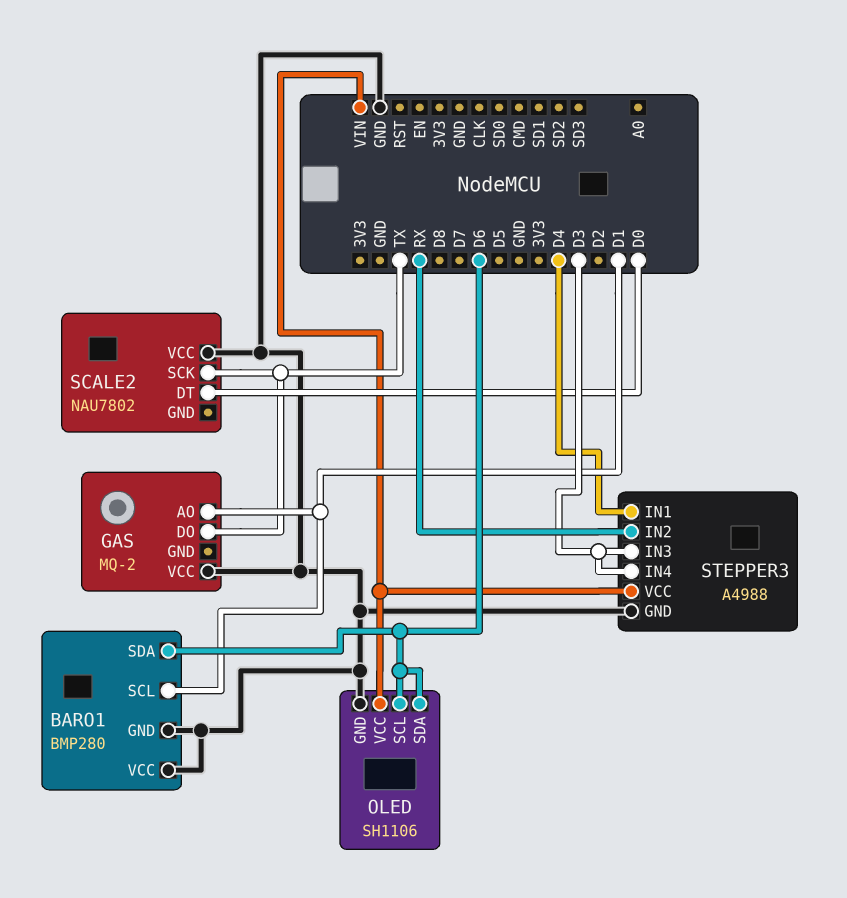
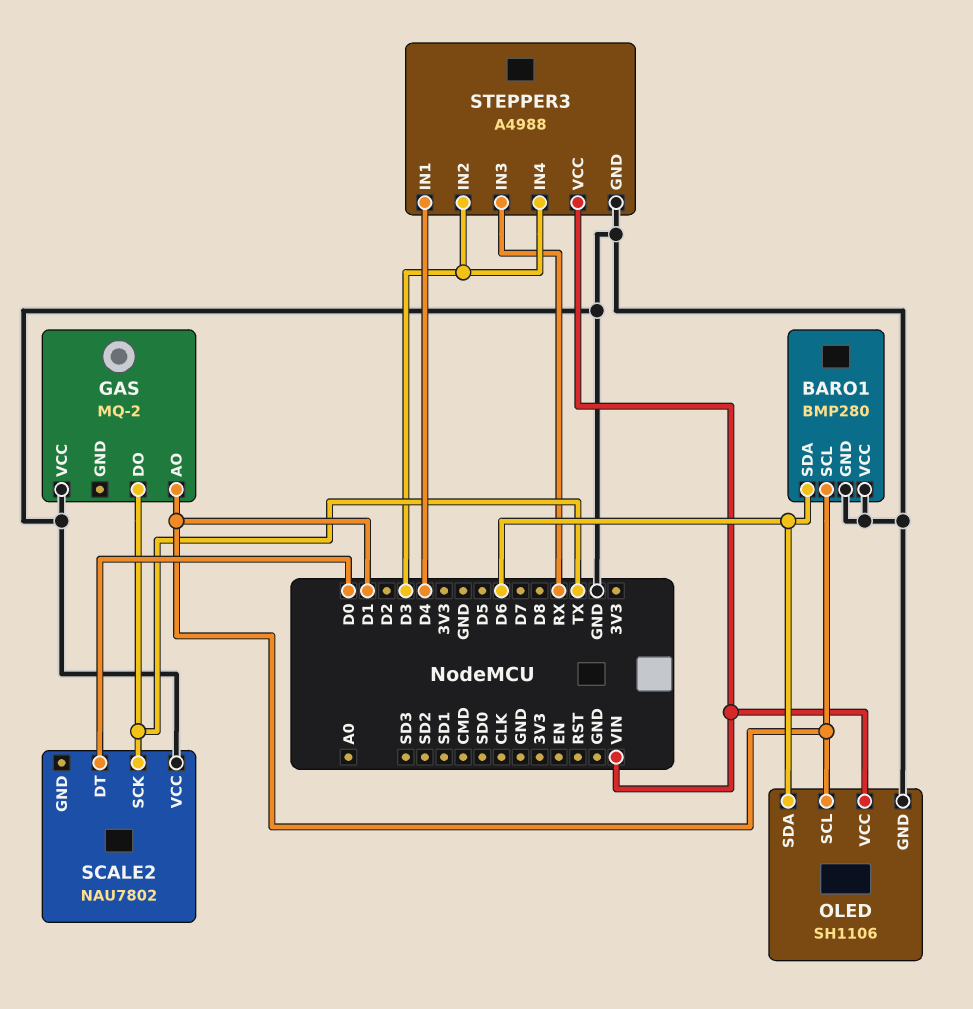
OLED pin SCL: D6 -> D1
STEPPER3 pin IN2: RX -> D3
STEPPER3 pin IN3: D3 -> RX

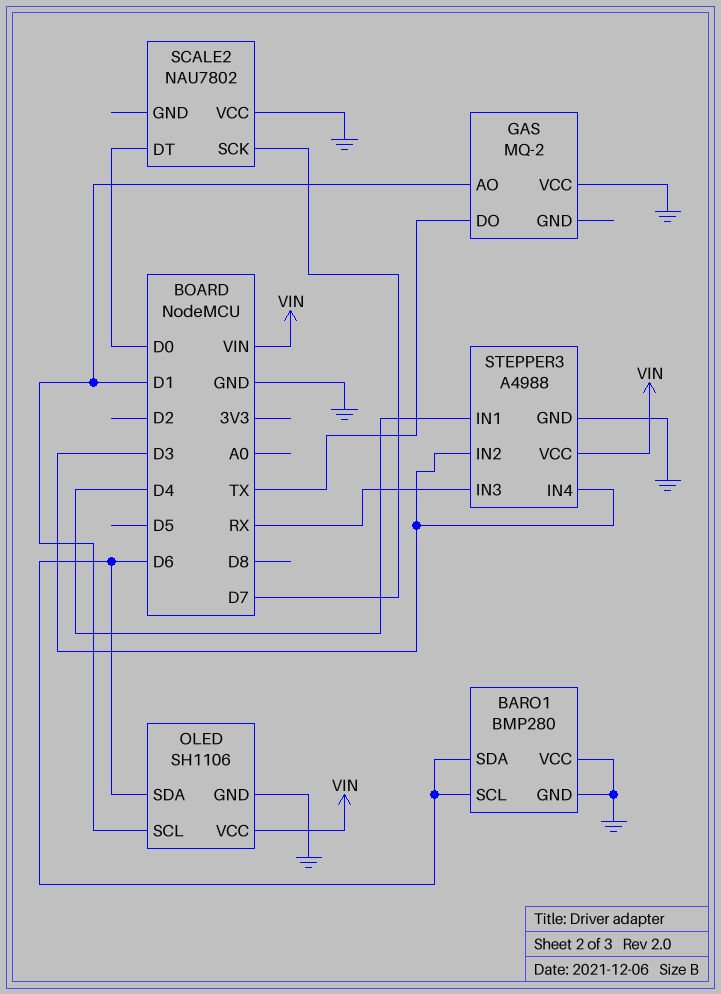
BARO1 pin SCL: D1 -> D6
SCALE2 pin SCK: TX -> D7

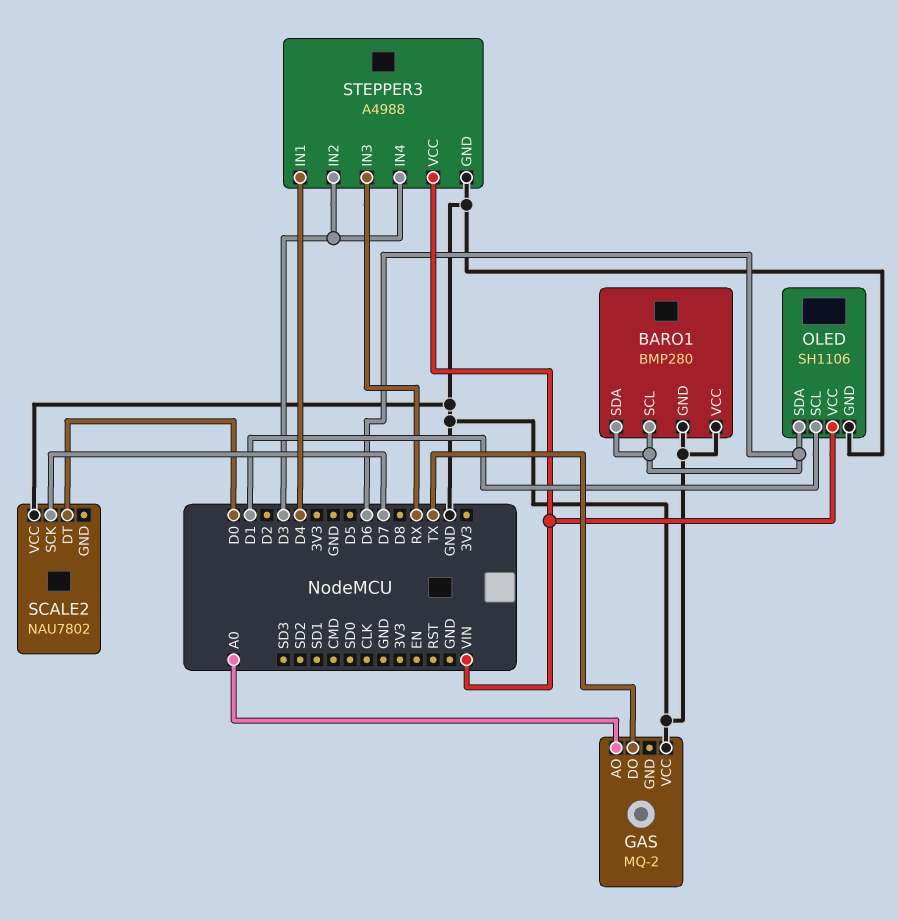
GAS pin AO: D1 -> A0

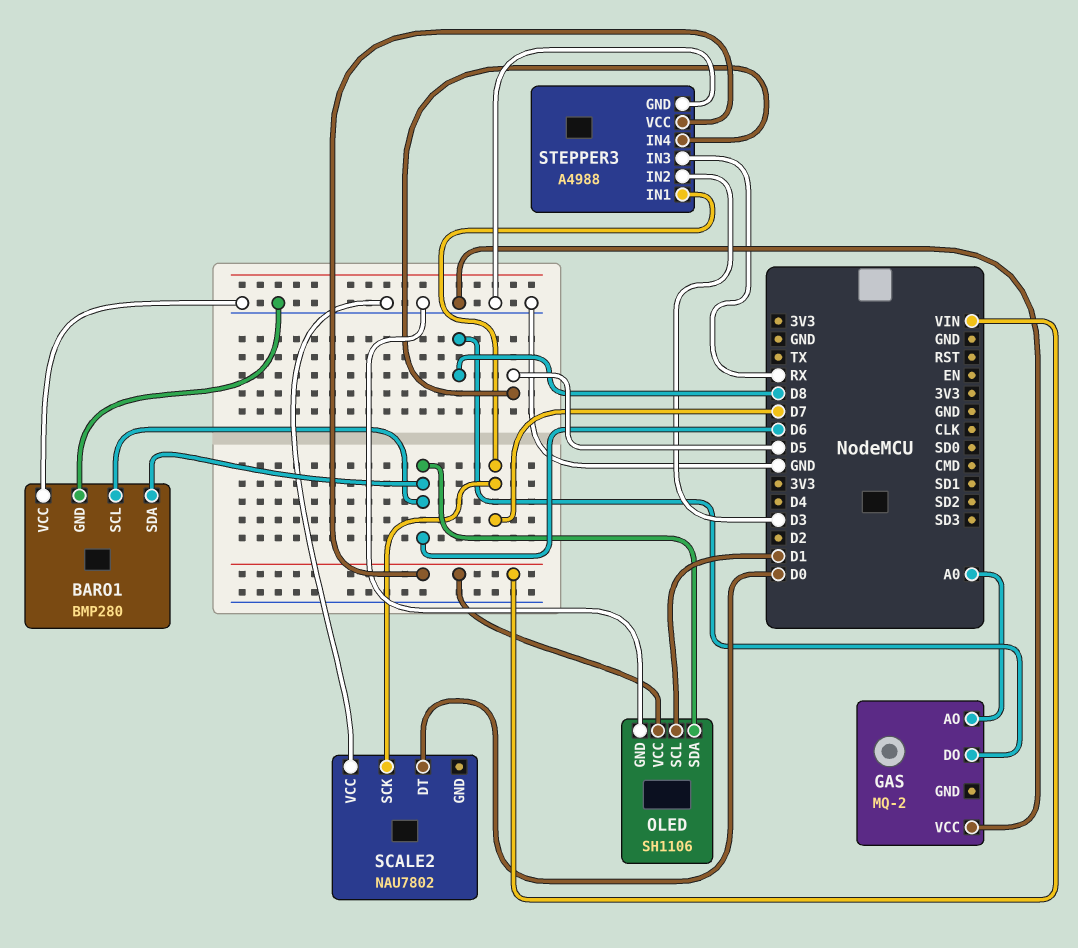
GAS pin DO: TX -> D8
STEPPER3 pin IN1: D4 -> D7
STEPPER3 pin IN4: D3 -> D5

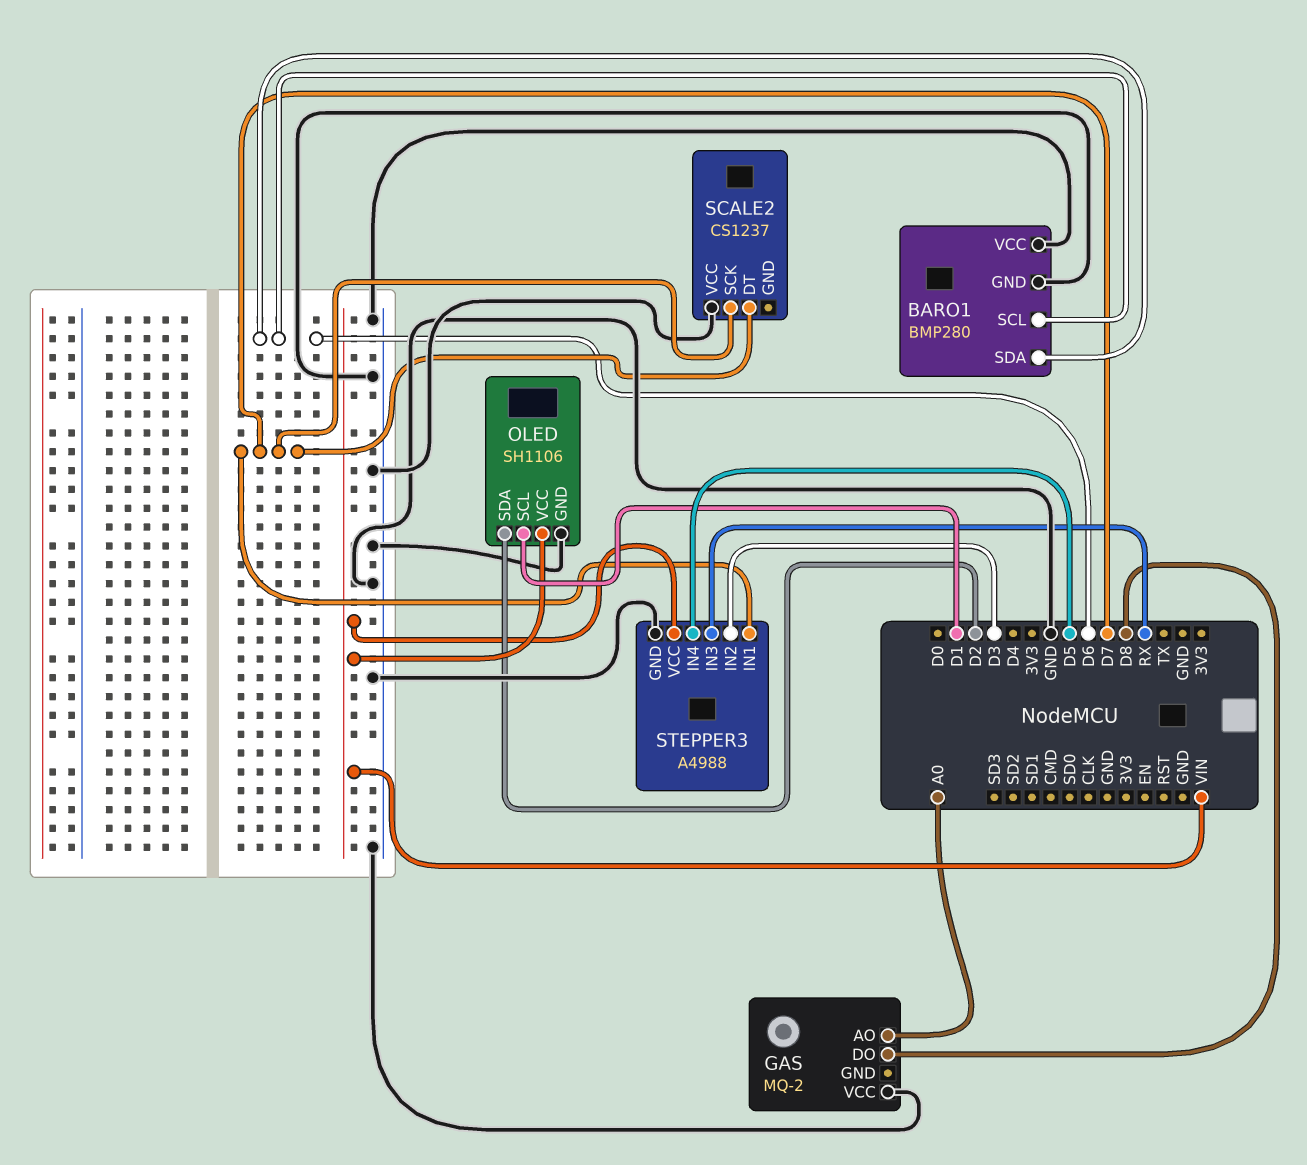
OLED pin SDA: D6 -> D2
SCALE2: NAU7802 -> CS1237
SCALE2 pin DT: D0 -> D7

